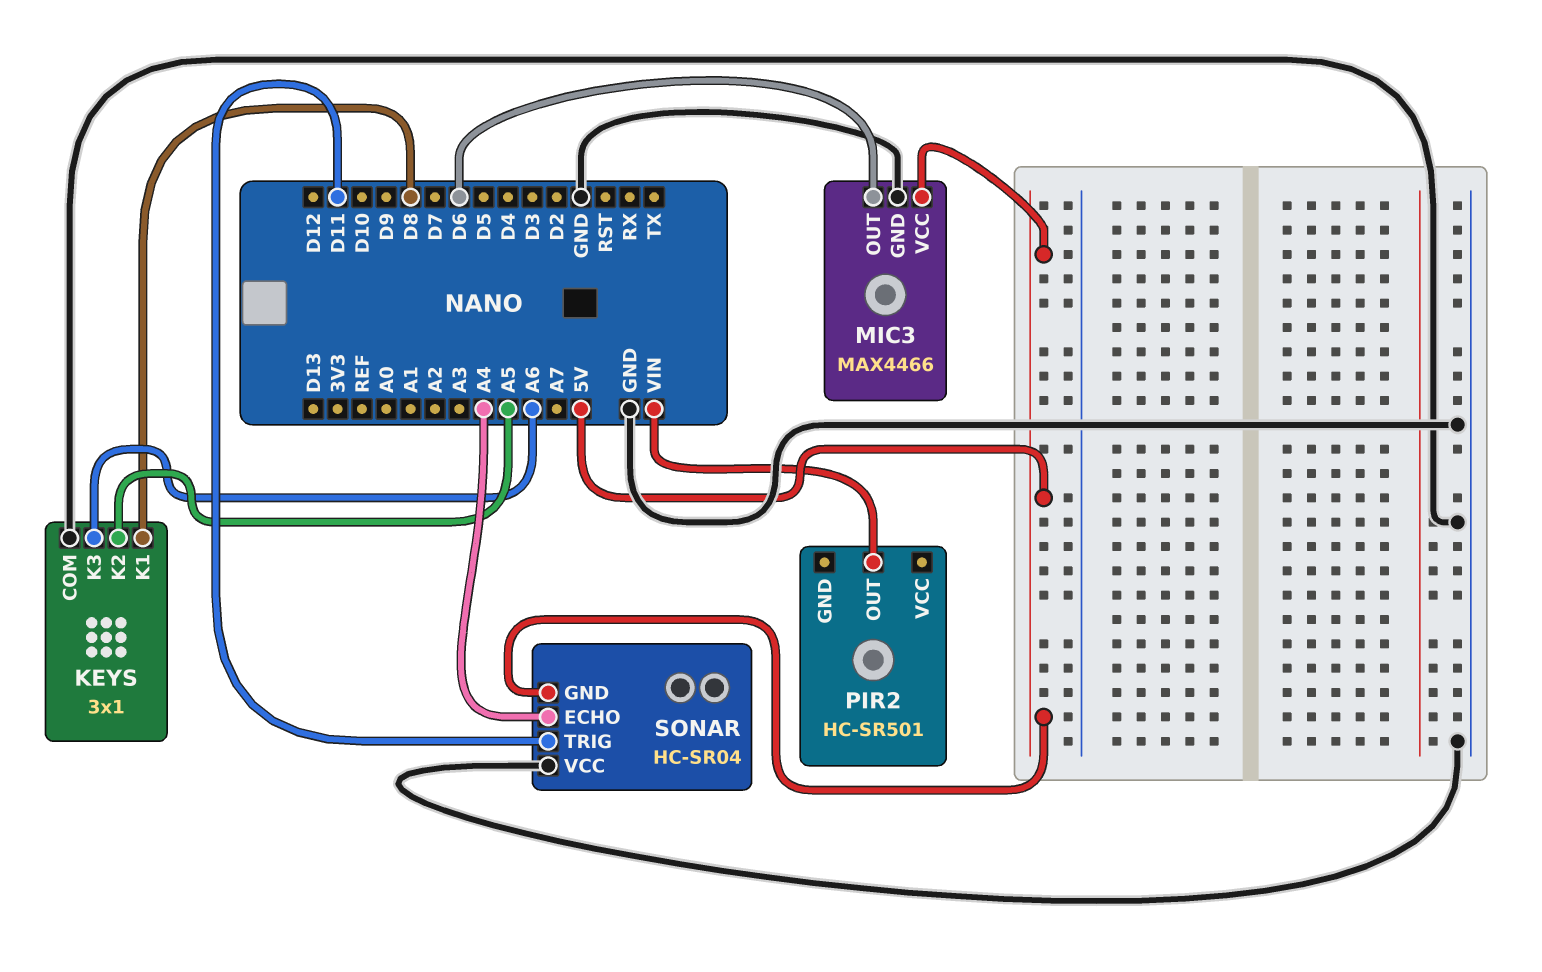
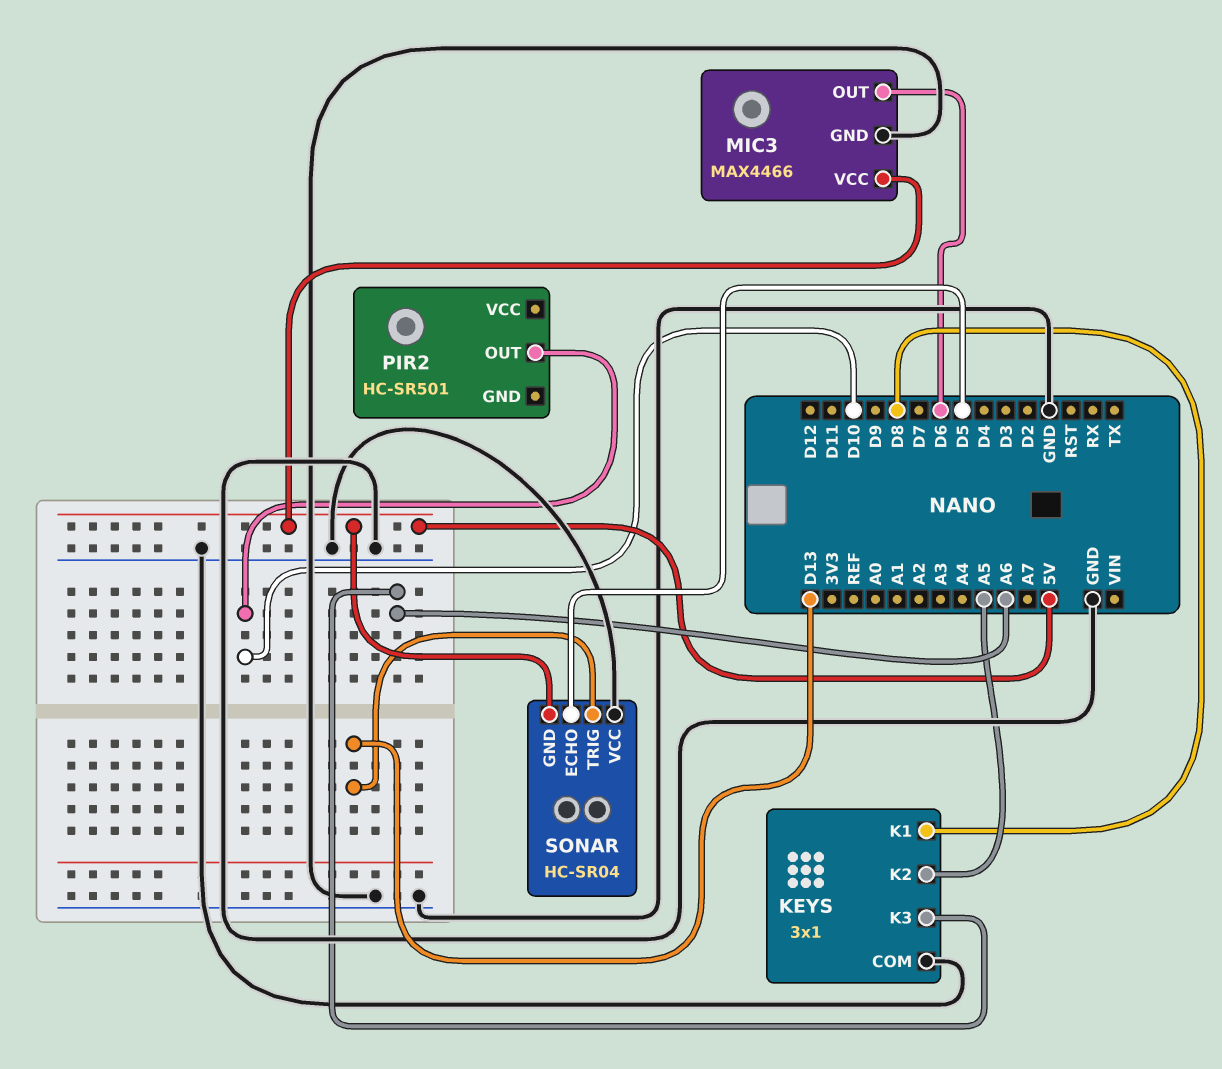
PIR2 pin OUT: VIN -> D10
SONAR pin ECHO: A4 -> D5
SONAR pin TRIG: D11 -> D13

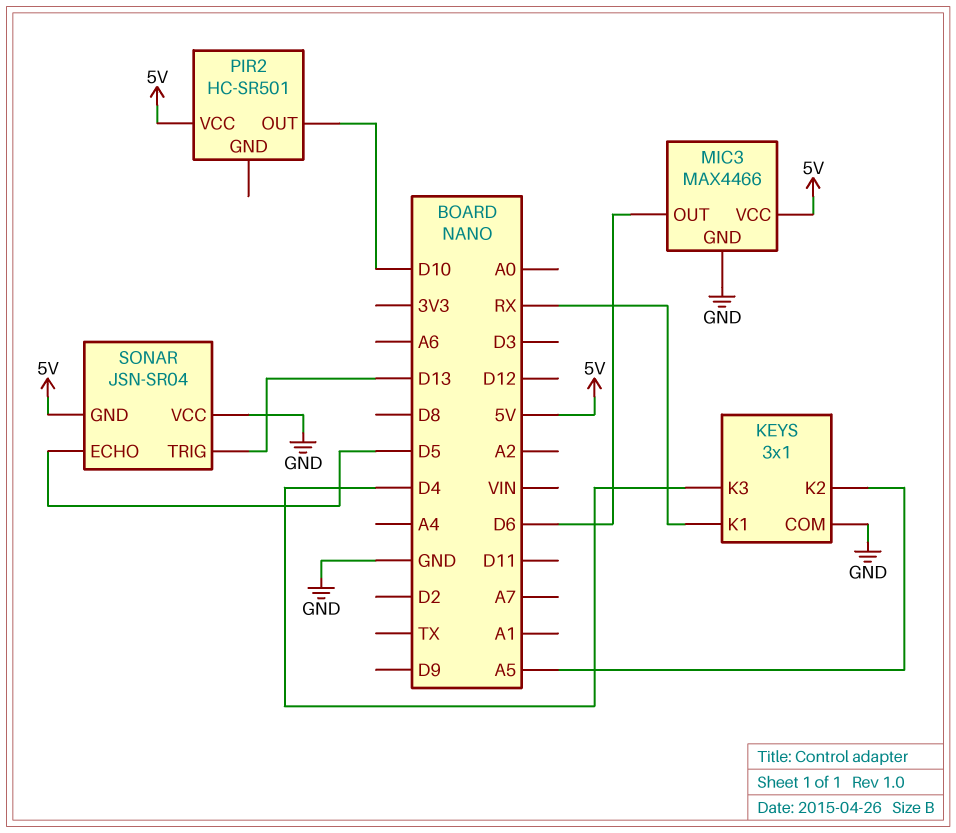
KEYS pin K1: D8 -> RX
KEYS pin K3: A6 -> D4
PIR2 pin VCC: none -> 5V
SONAR: HC-SR04 -> JSN-SR04

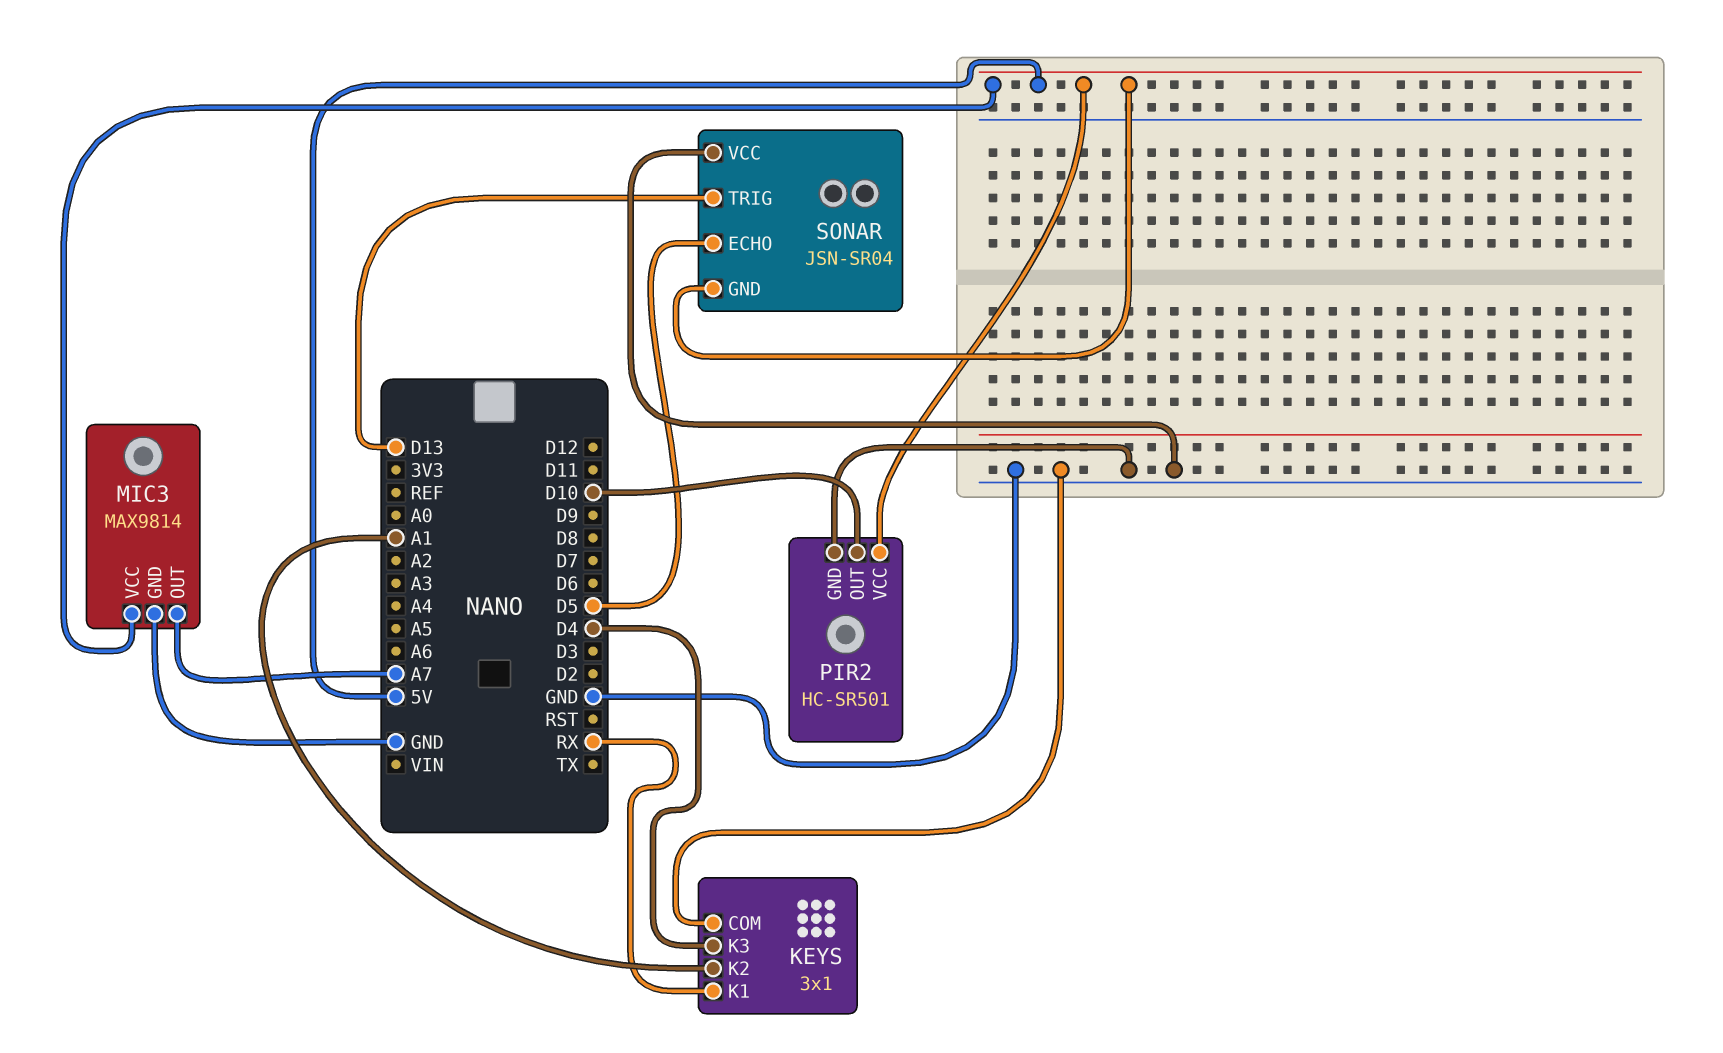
KEYS pin K2: A5 -> A1
MIC3: MAX4466 -> MAX9814
MIC3 pin OUT: D6 -> A7
PIR2 pin GND: none -> GND

